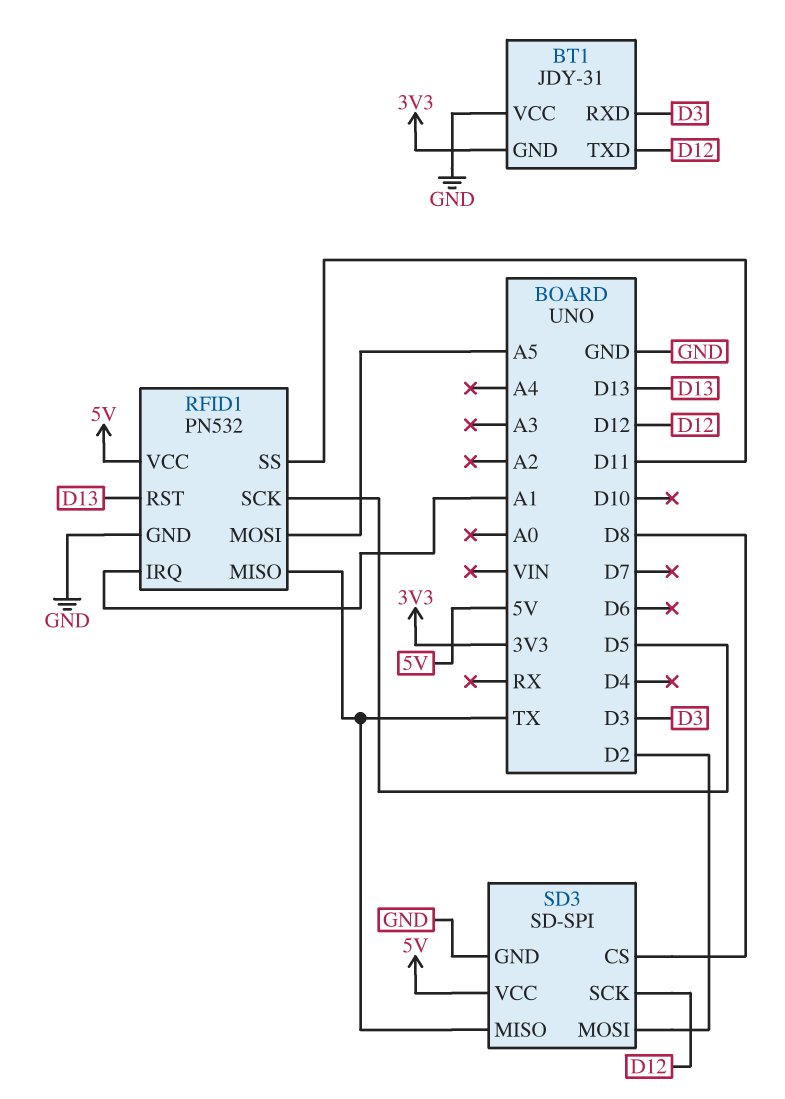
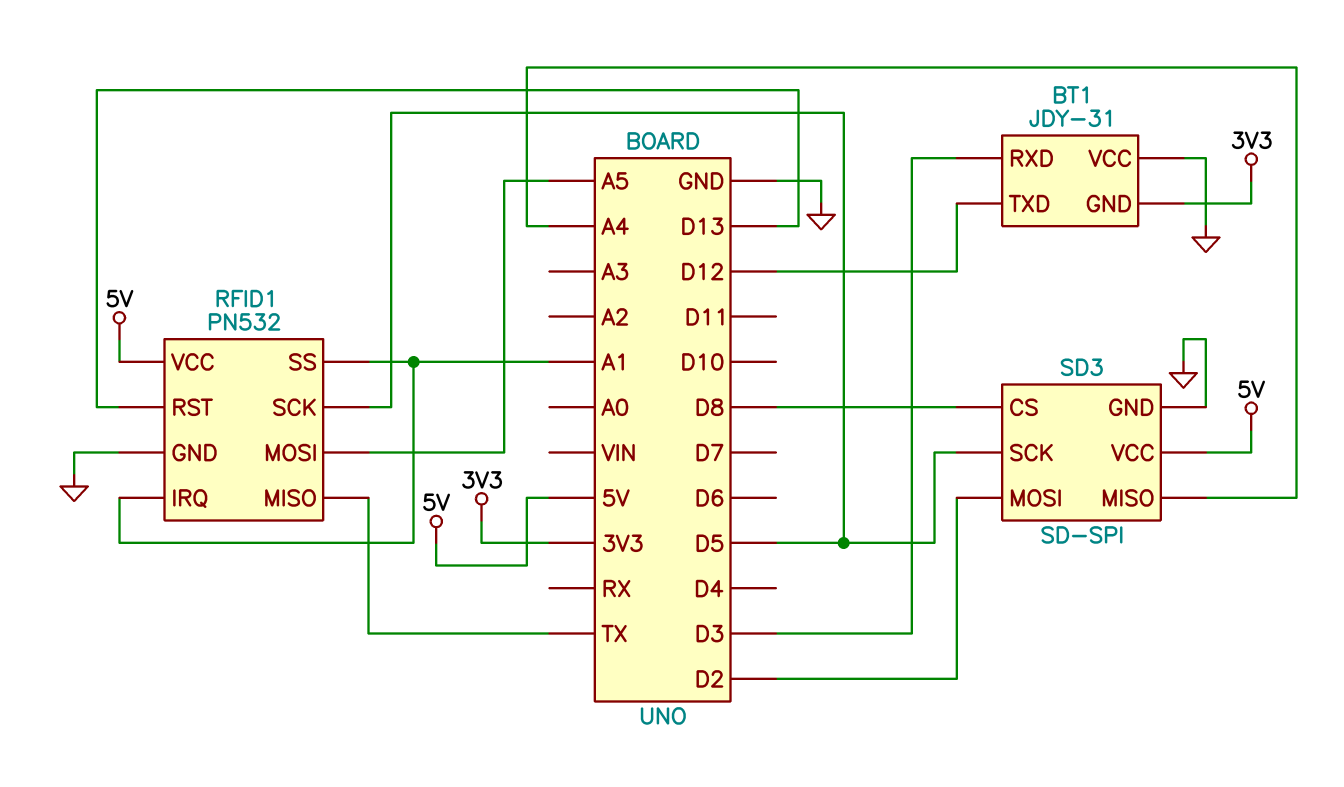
RFID1 pin SS: D11 -> A1
SD3 pin MISO: TX -> A4
SD3 pin SCK: D12 -> D5

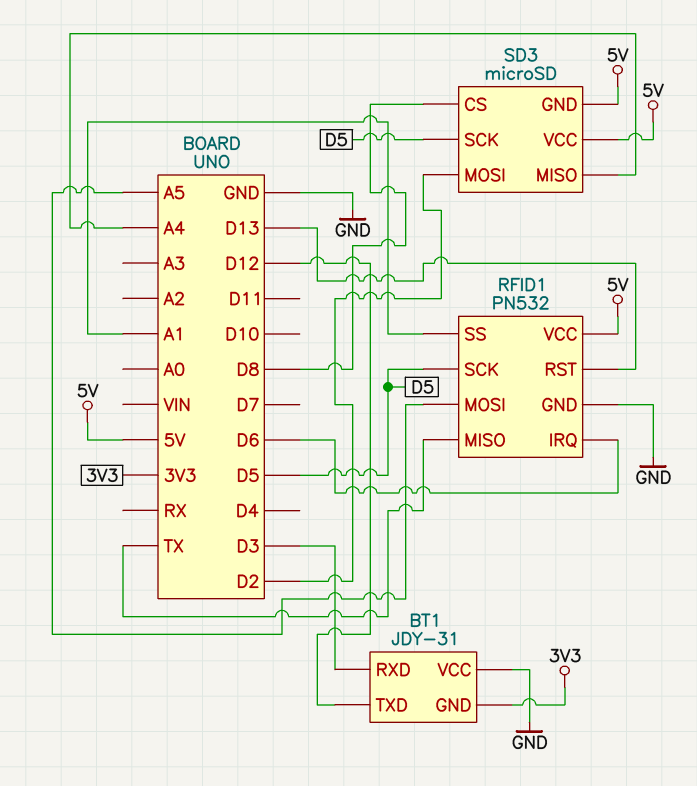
RFID1 pin IRQ: A1 -> D6
SD3: SD-SPI -> microSD
SD3 pin GND: GND -> 5V

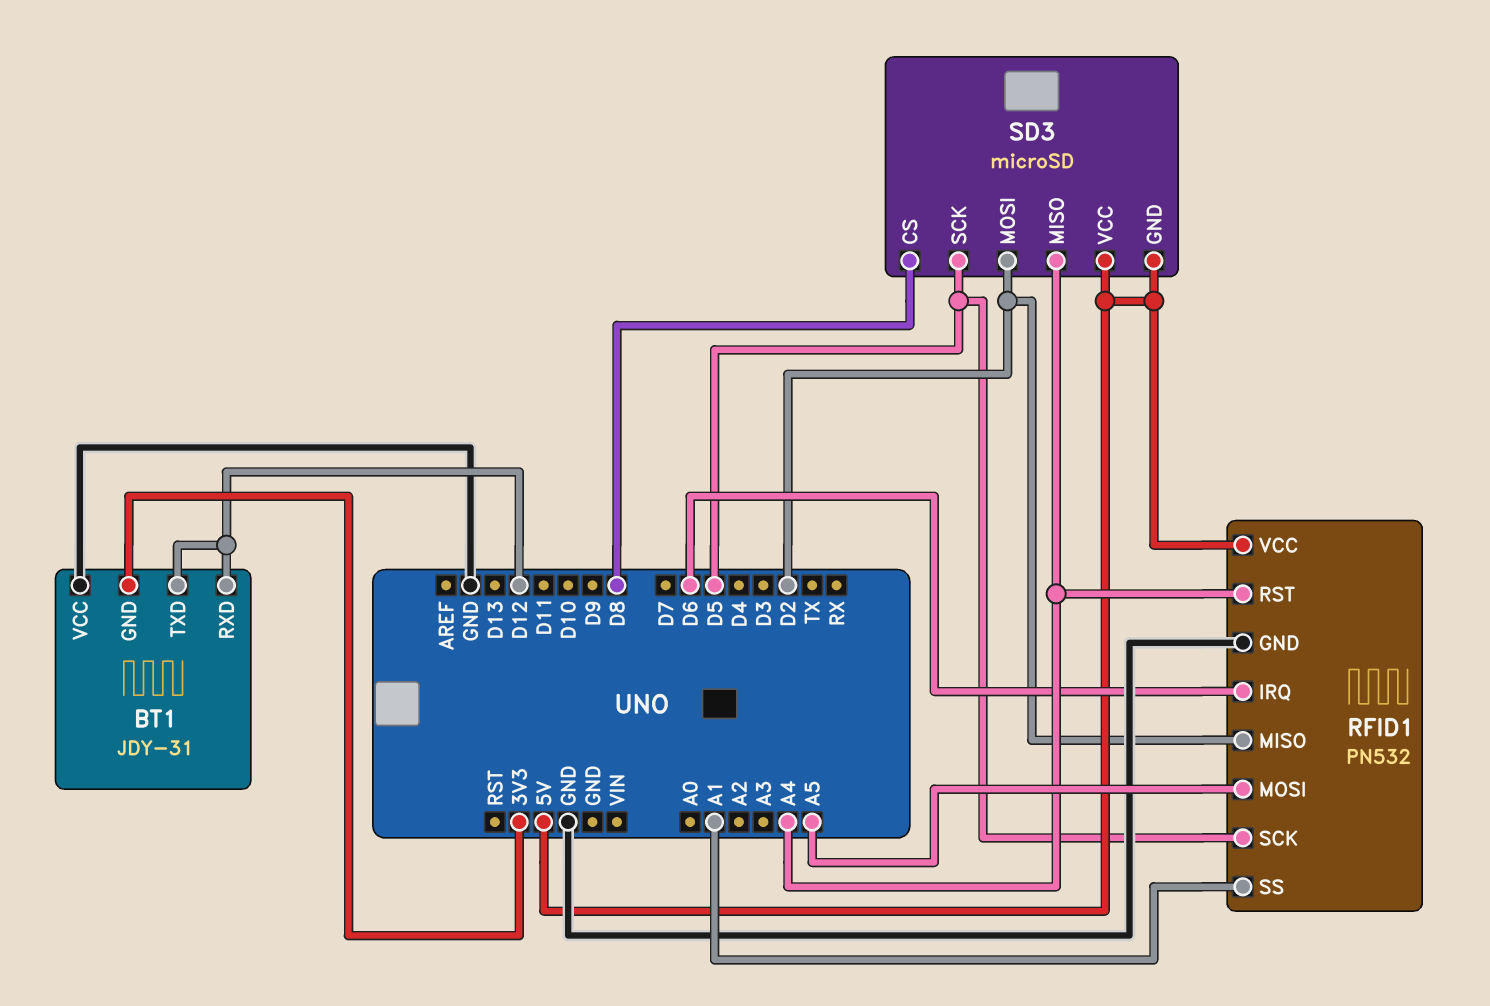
BT1 pin RXD: D3 -> D12
RFID1 pin MISO: TX -> D2
RFID1 pin RST: D13 -> A4

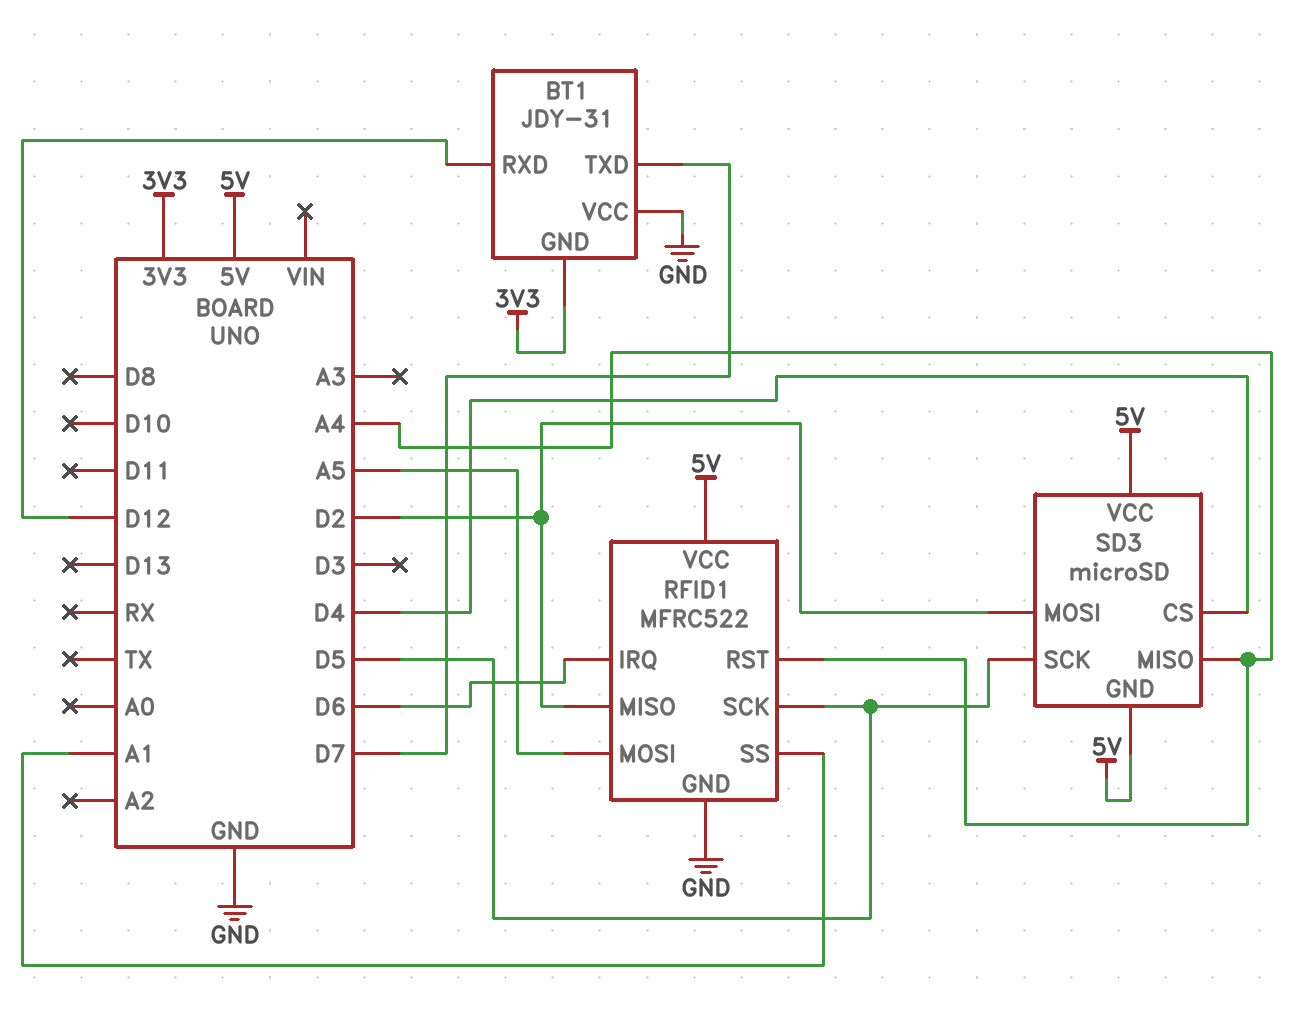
BT1 pin TXD: D12 -> D7
RFID1: PN532 -> MFRC522
SD3 pin CS: D8 -> D4

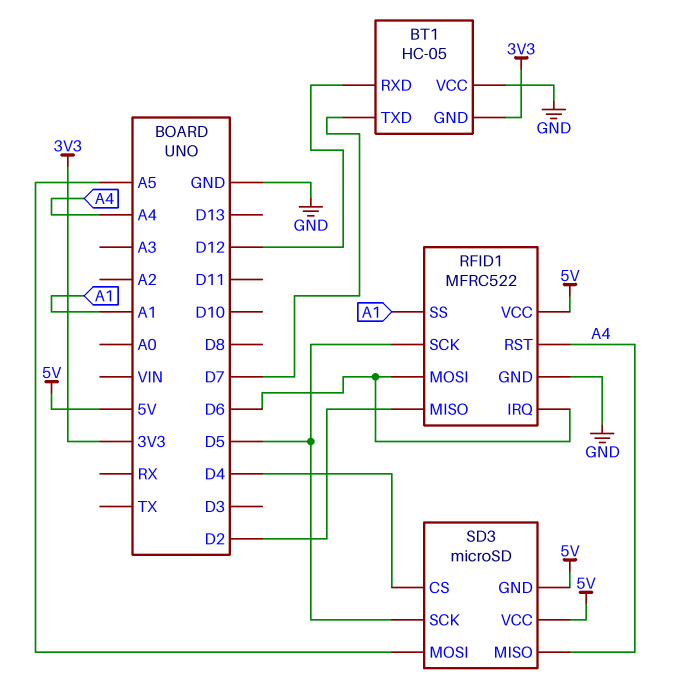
BT1: JDY-31 -> HC-05
RFID1 pin MOSI: A5 -> D6
SD3 pin MOSI: D2 -> A5

